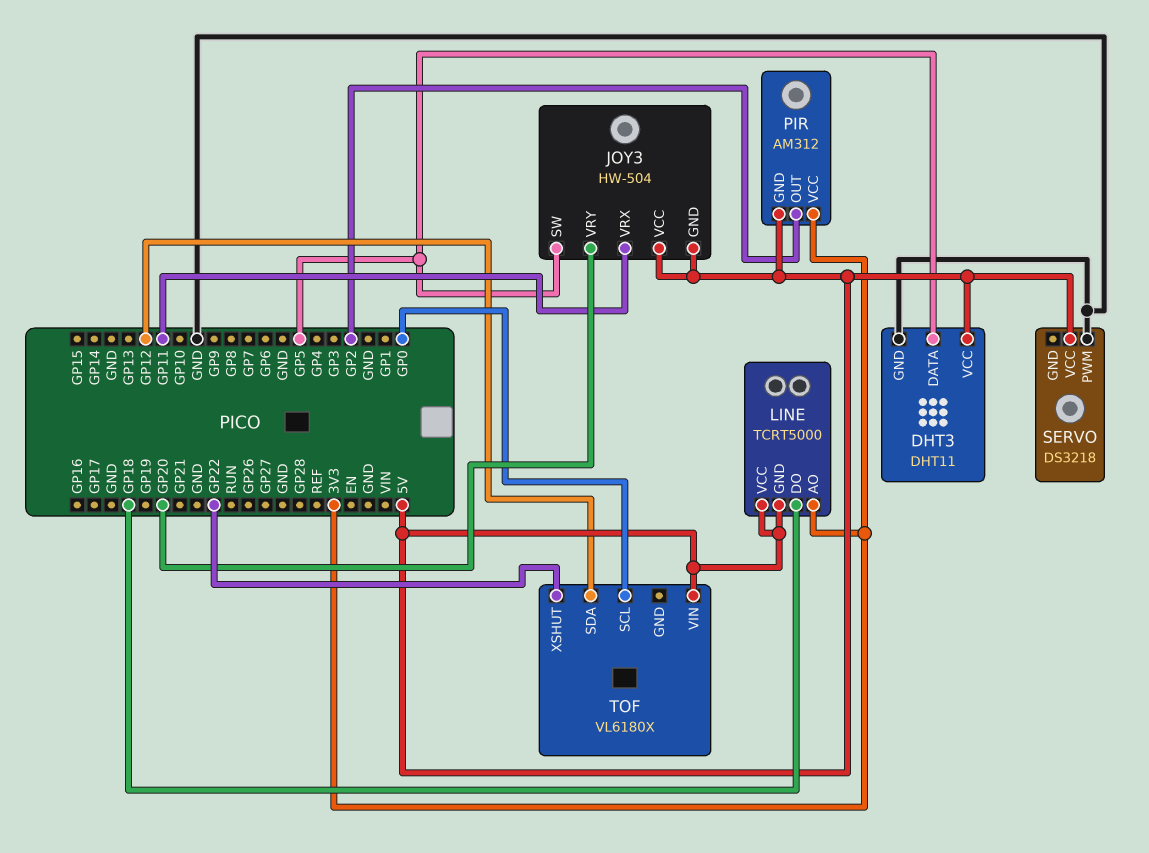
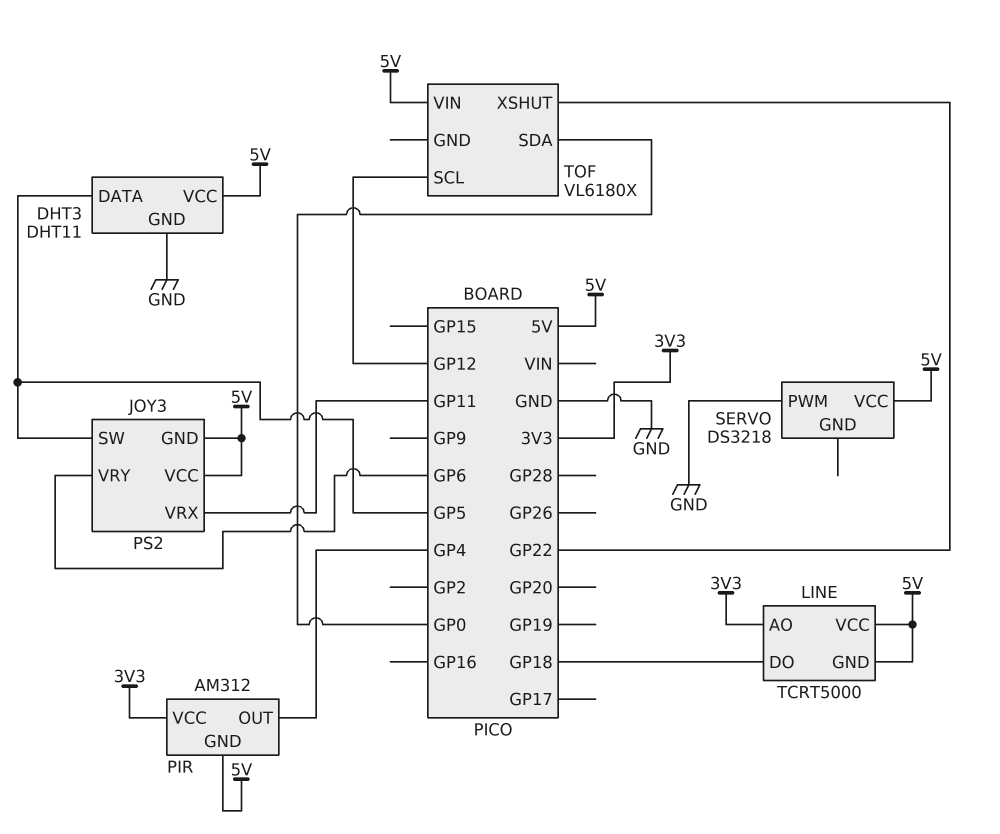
JOY3: HW-504 -> PS2
JOY3 pin VRY: GP20 -> GP6
PIR pin OUT: GP2 -> GP4
TOF pin SCL: GP0 -> GP12
TOF pin SDA: GP12 -> GP0

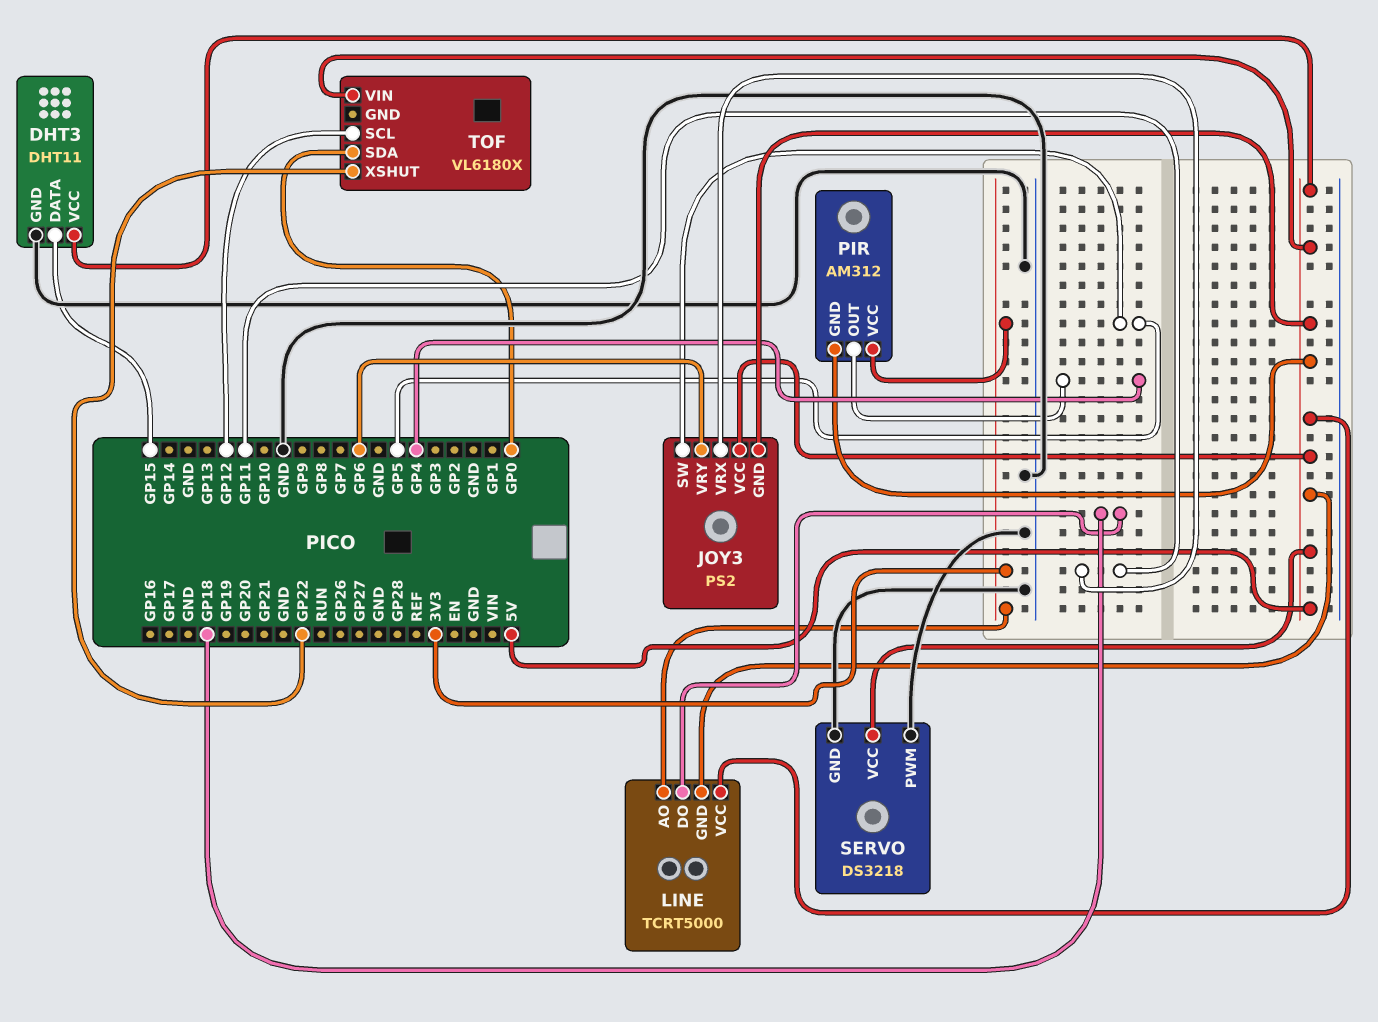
DHT3 pin DATA: GP5 -> GP15
SERVO pin GND: none -> GND

